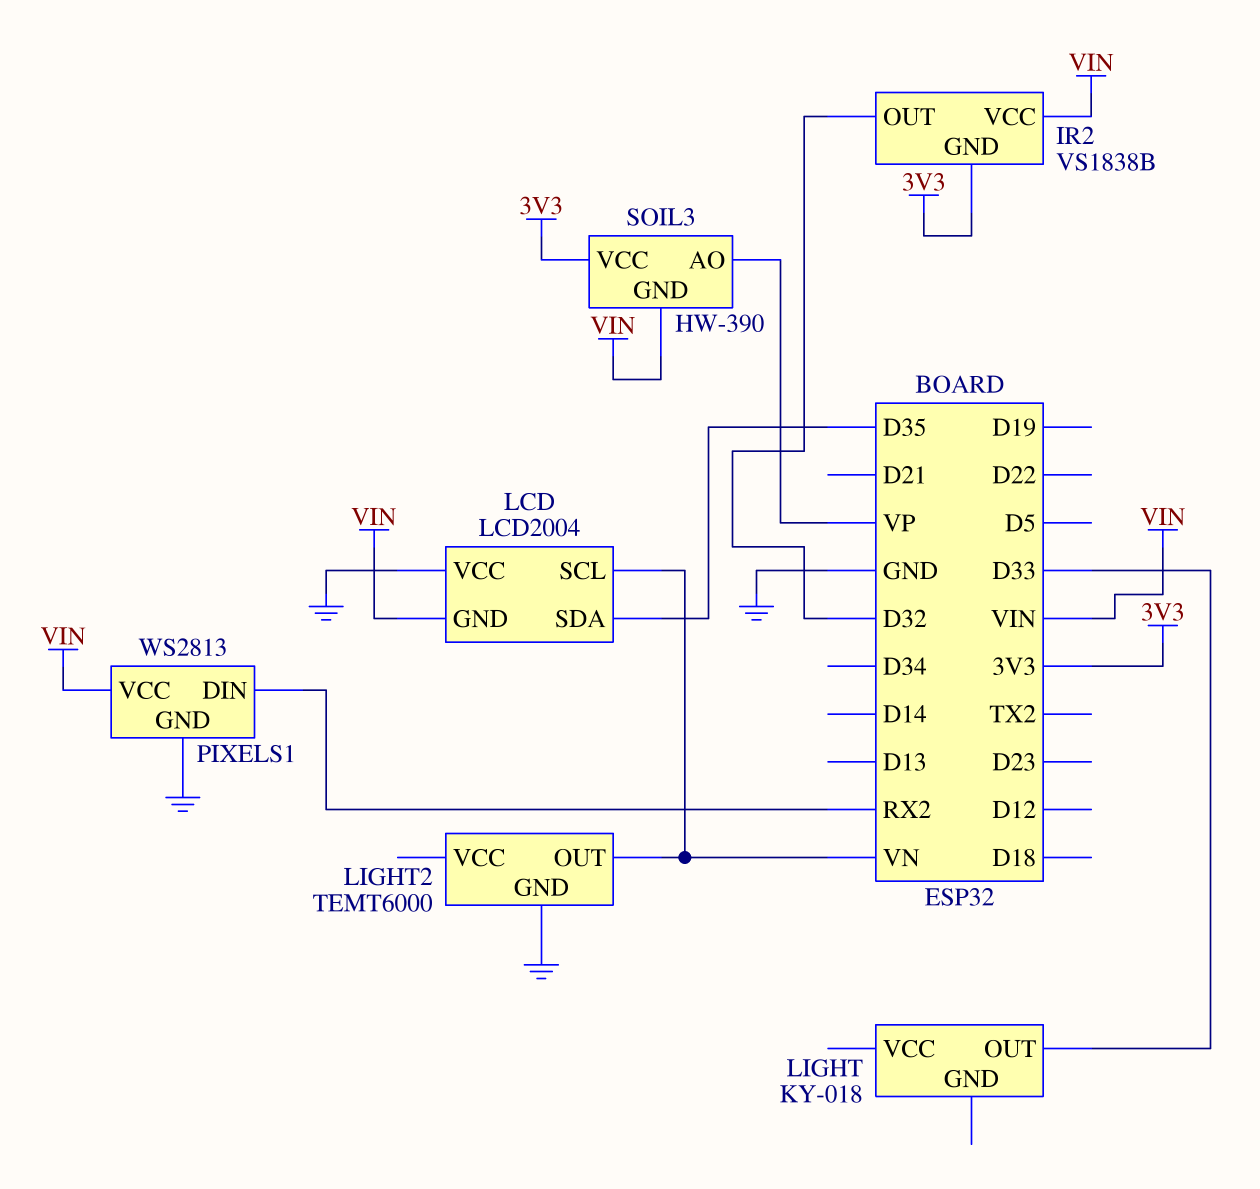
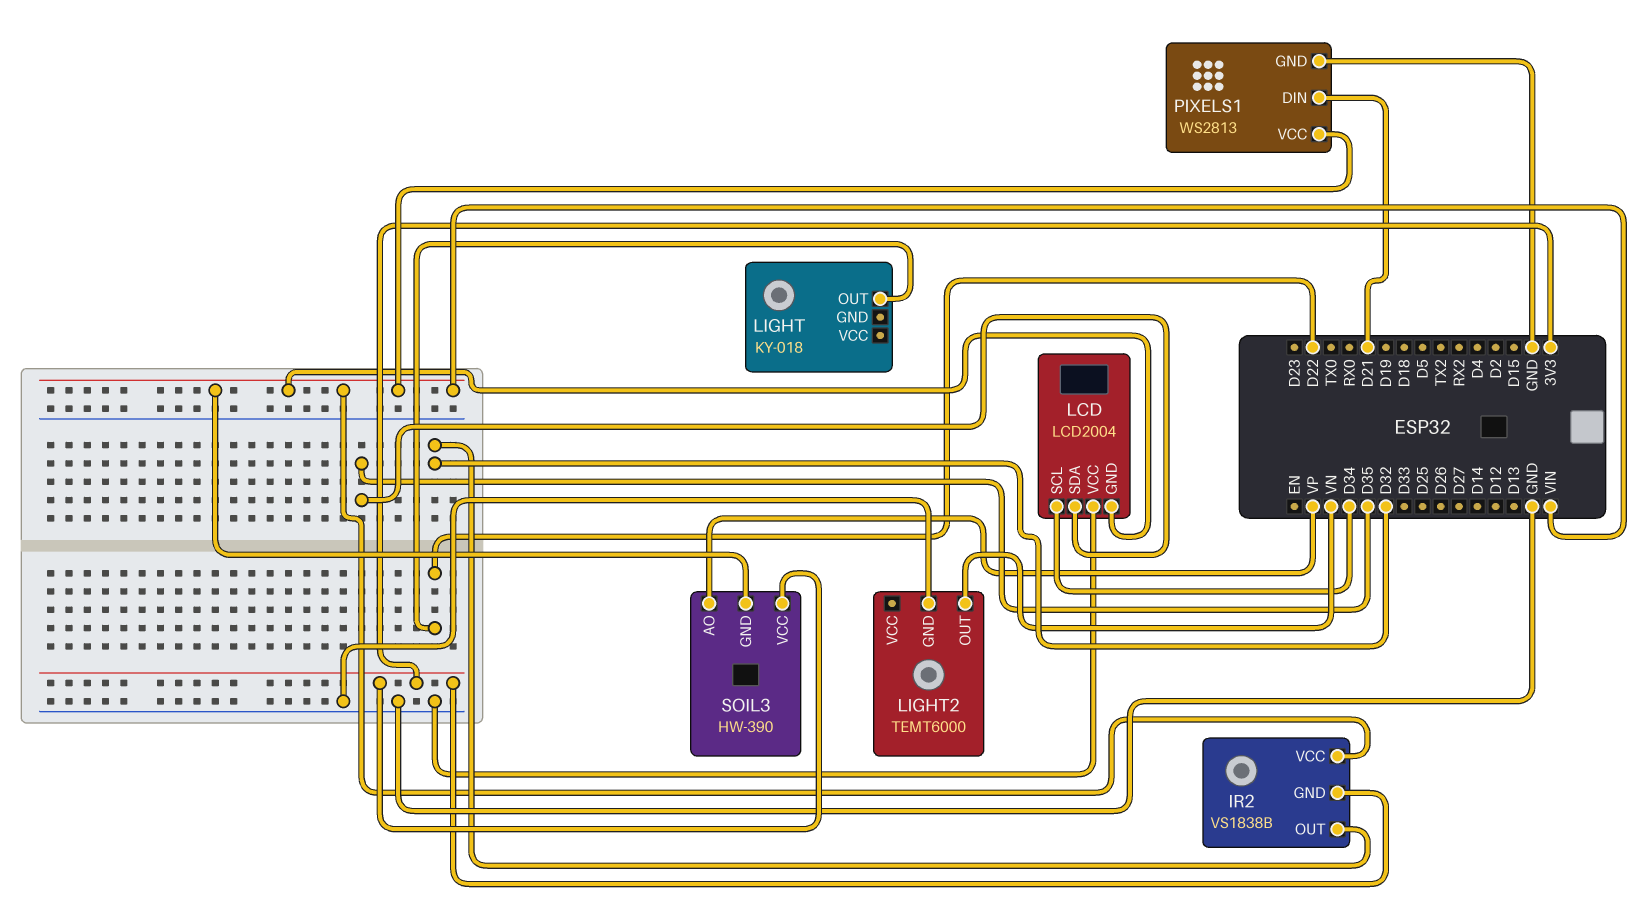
LCD pin SCL: VN -> D34
LIGHT pin OUT: D33 -> D22
PIXELS1 pin DIN: RX2 -> D21

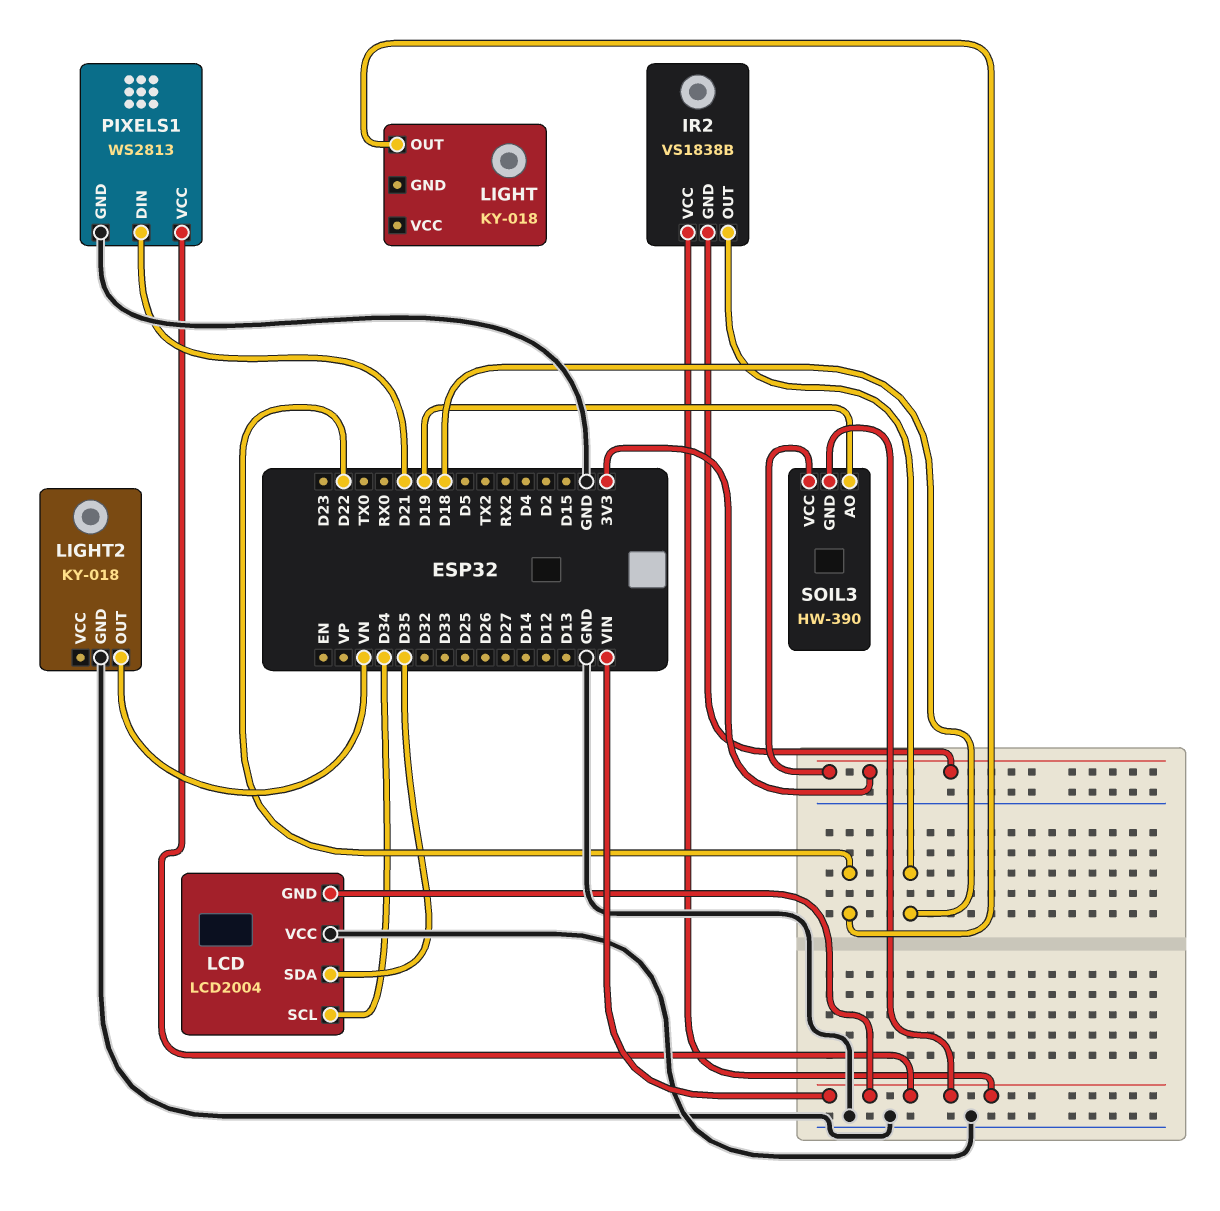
IR2 pin OUT: D32 -> D18
LIGHT2: TEMT6000 -> KY-018
SOIL3 pin AO: VP -> D19

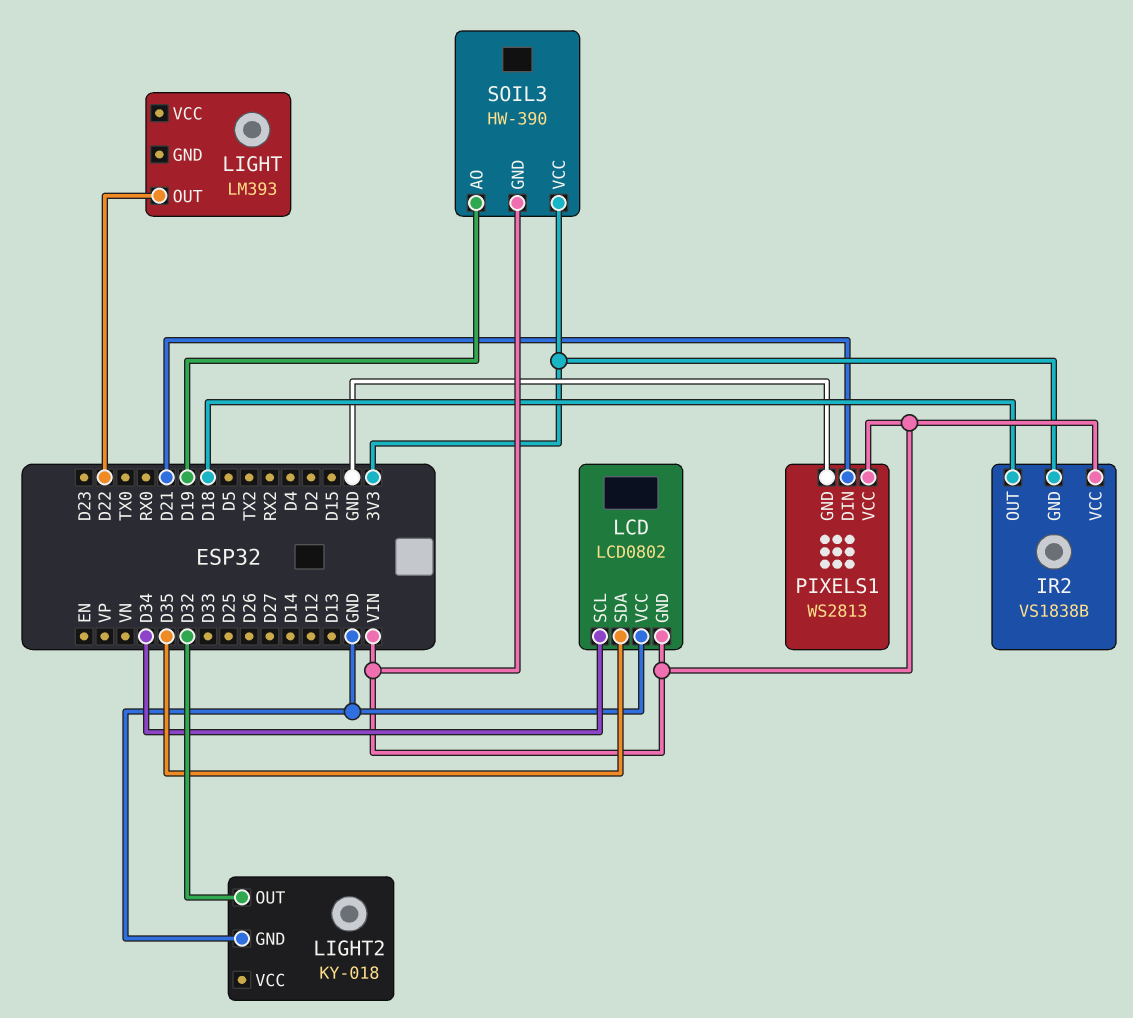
LCD: LCD2004 -> LCD0802
LIGHT: KY-018 -> LM393
LIGHT2 pin OUT: VN -> D32

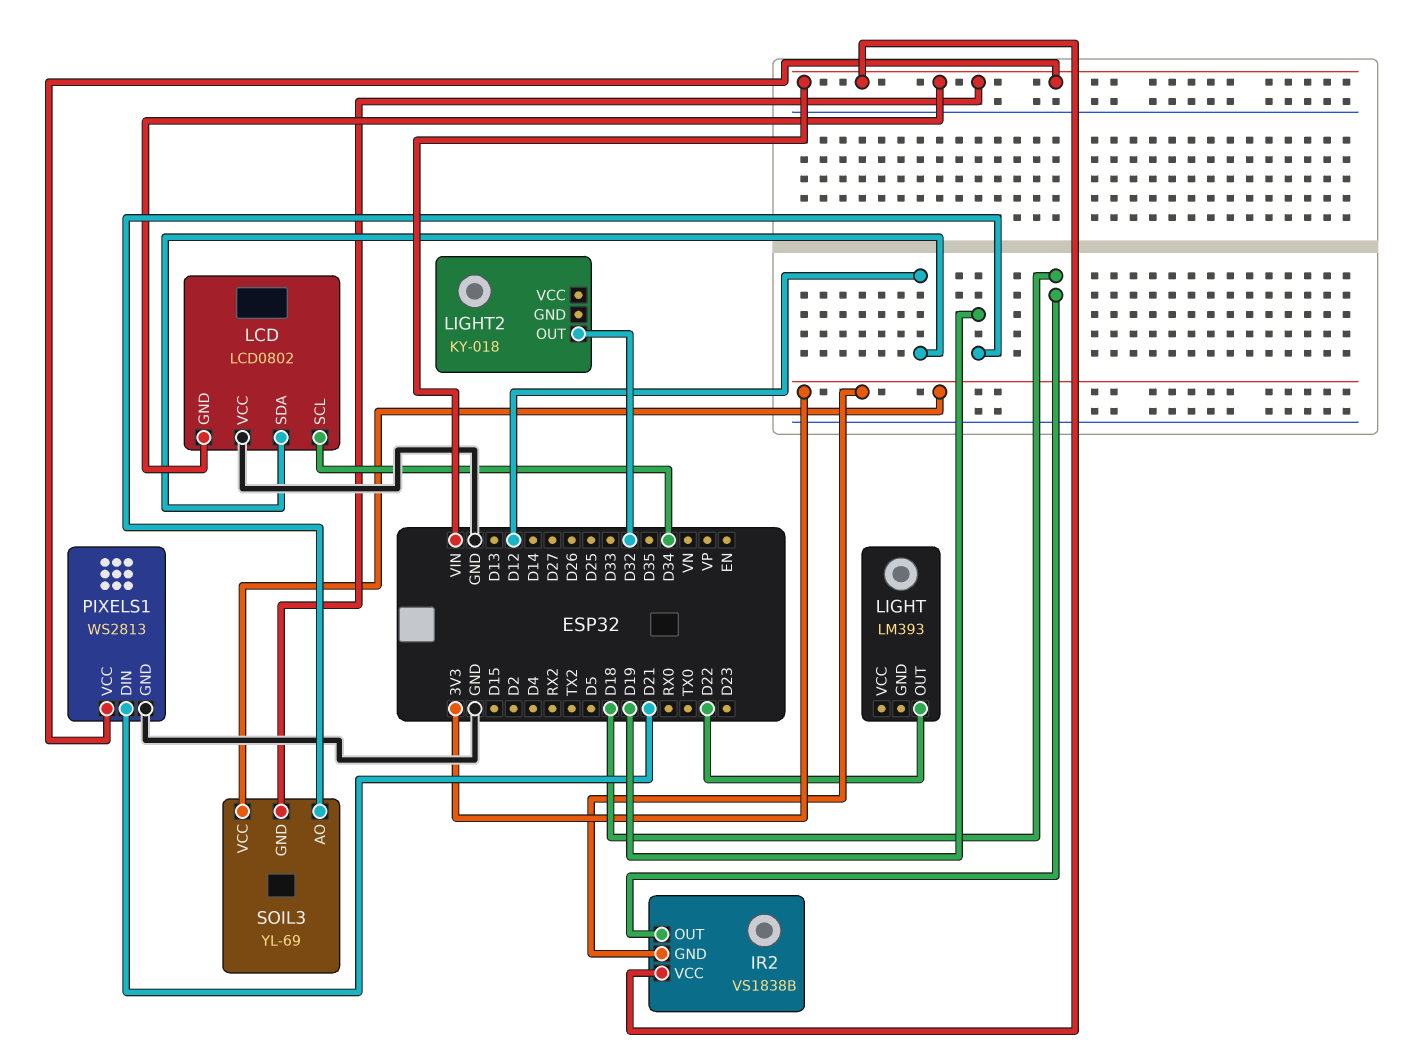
LCD pin SDA: D35 -> D12
LIGHT2 pin GND: GND -> none
SOIL3: HW-390 -> YL-69

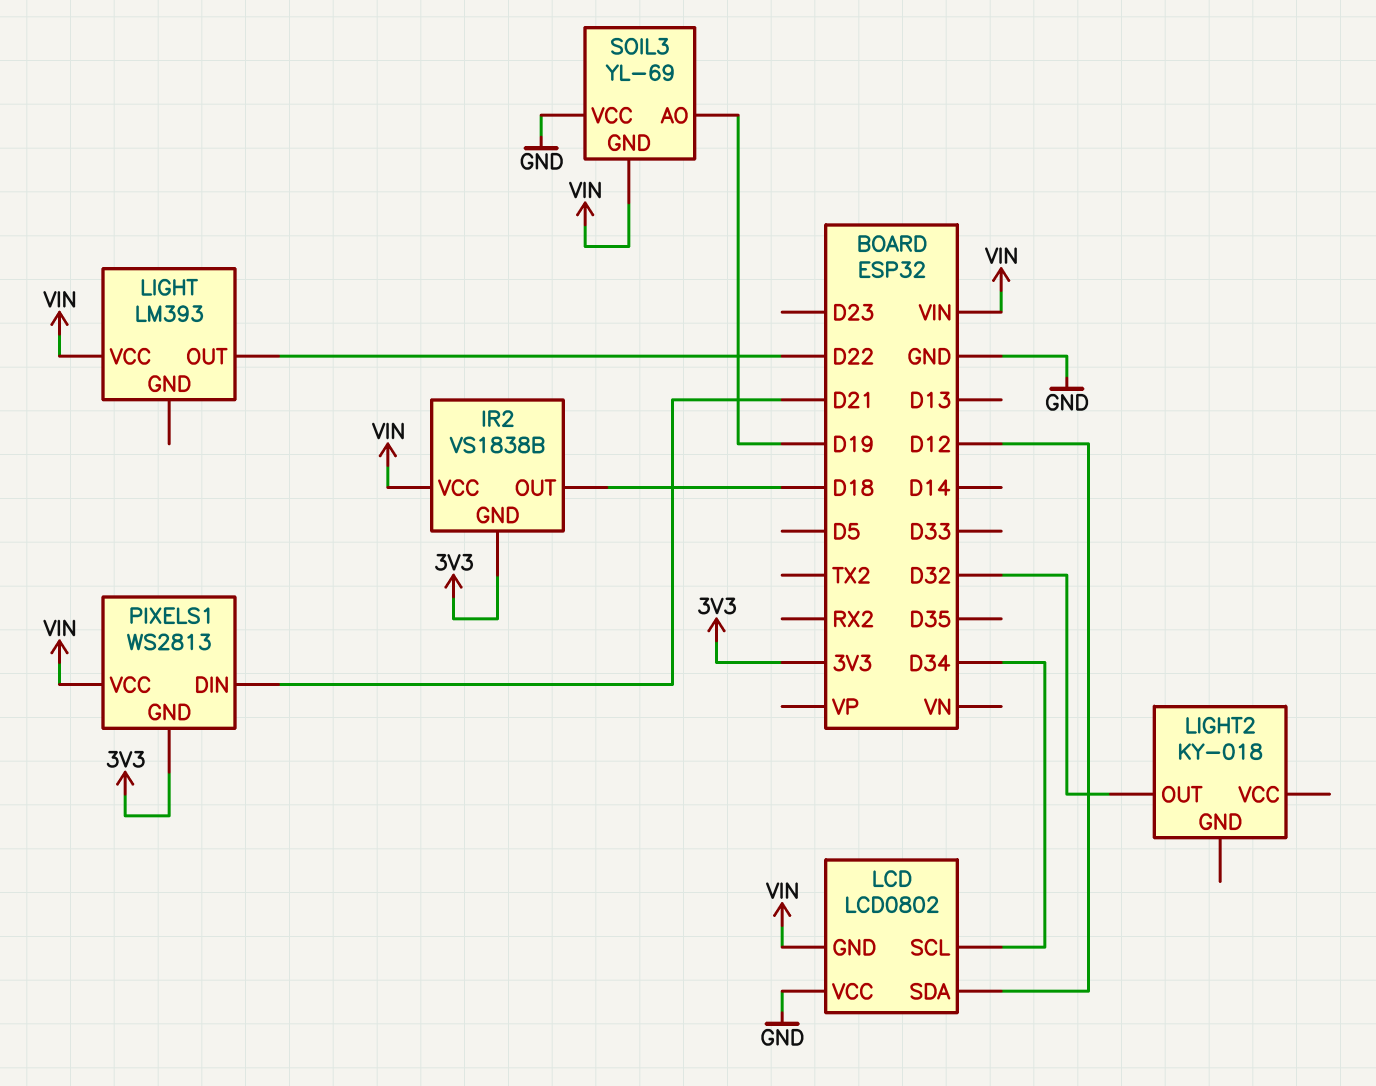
LIGHT pin VCC: none -> VIN
PIXELS1 pin GND: GND -> 3V3
SOIL3 pin VCC: 3V3 -> GND

